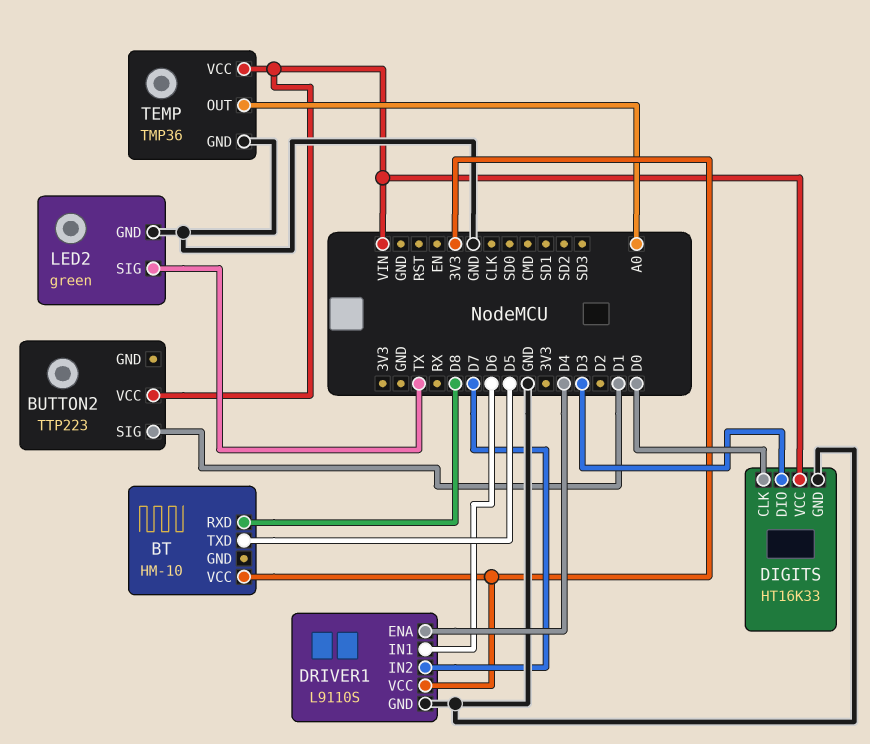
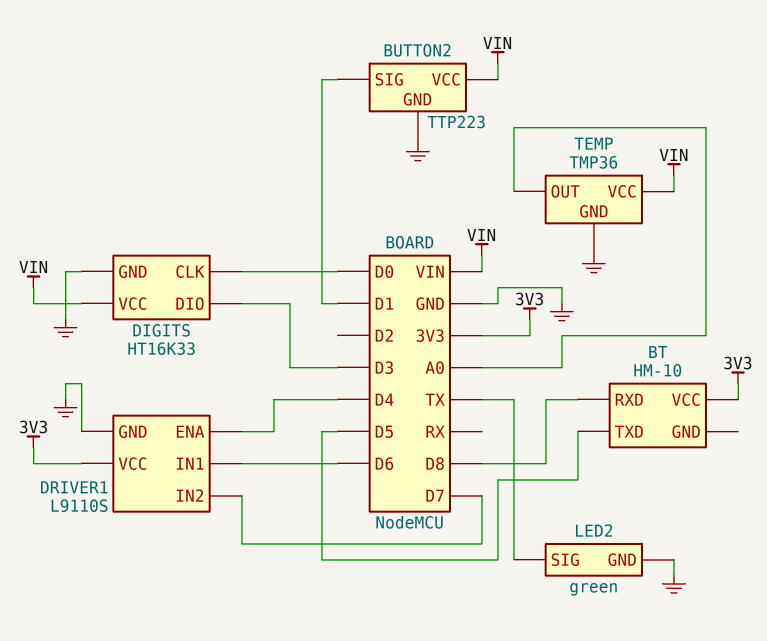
BUTTON2 pin GND: none -> GND

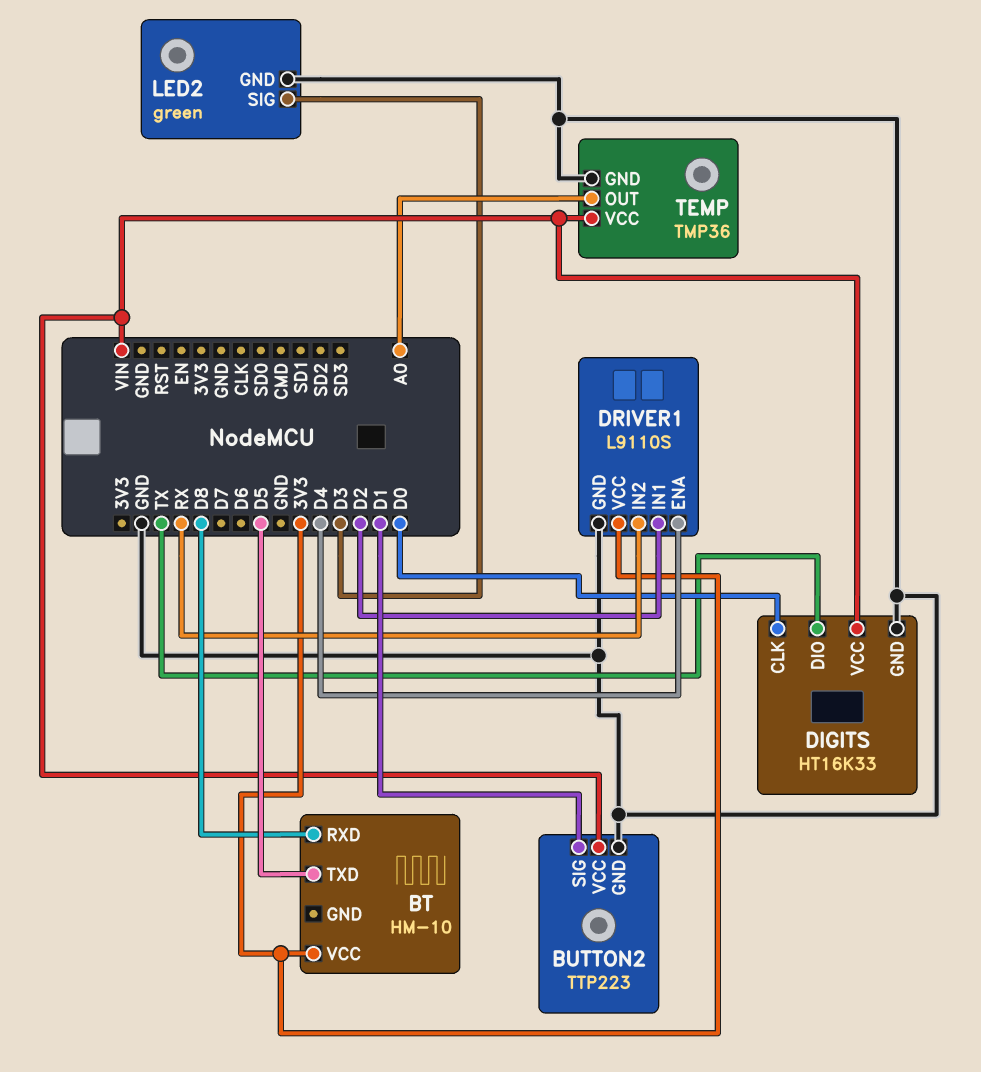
DIGITS pin DIO: D3 -> TX
DRIVER1 pin IN1: D6 -> D2
DRIVER1 pin IN2: D7 -> RX
LED2 pin SIG: TX -> D3

